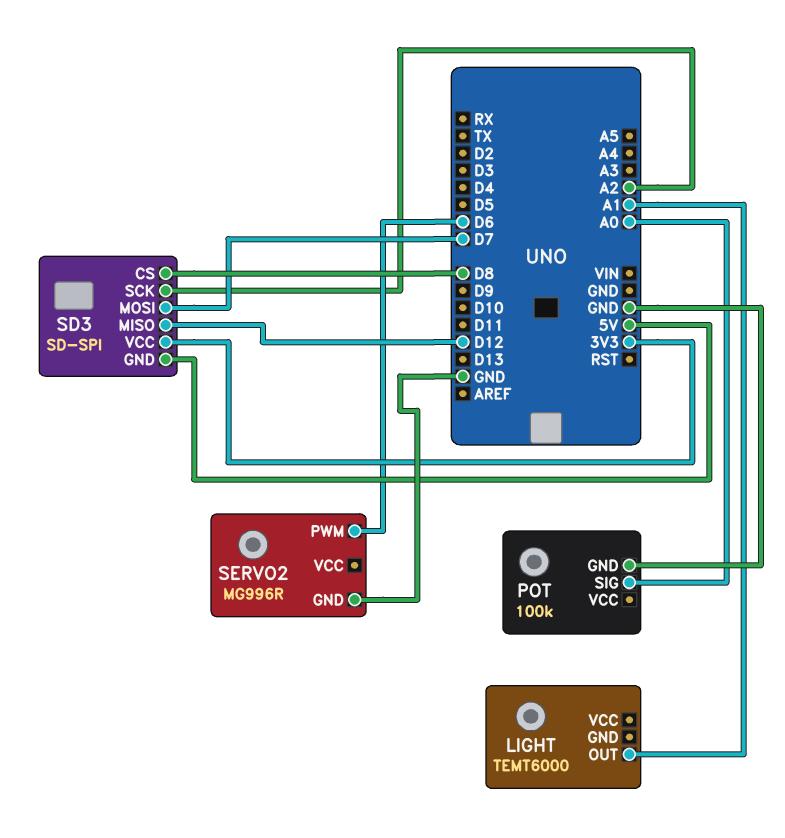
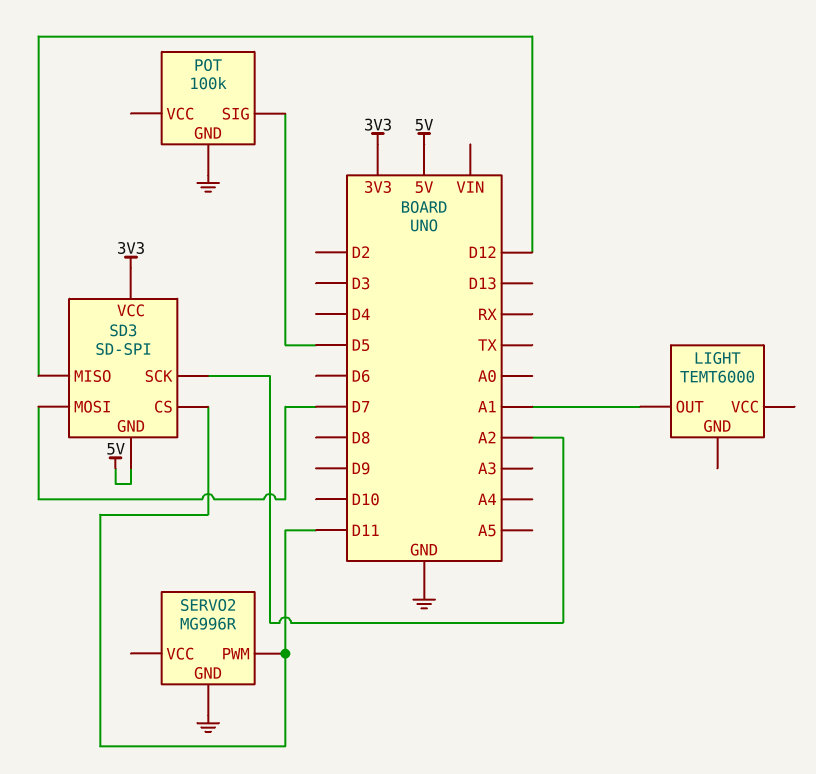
POT pin SIG: A0 -> D5
SD3 pin CS: D8 -> D11
SERVO2 pin PWM: D6 -> D11

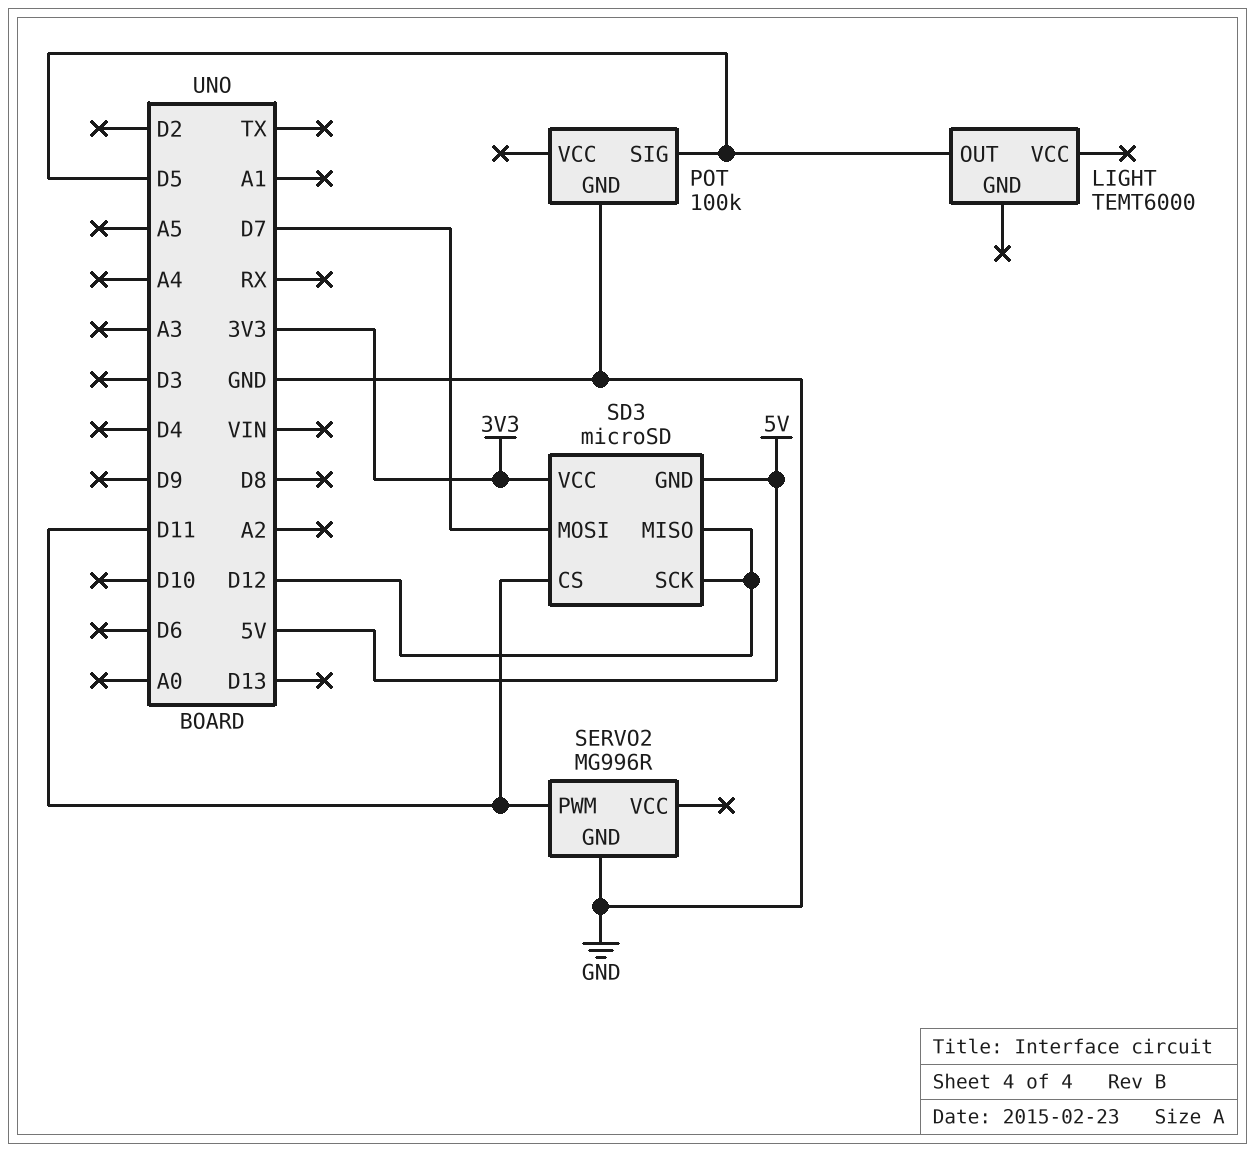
LIGHT pin OUT: A1 -> D5
SD3: SD-SPI -> microSD
SD3 pin SCK: A2 -> D12

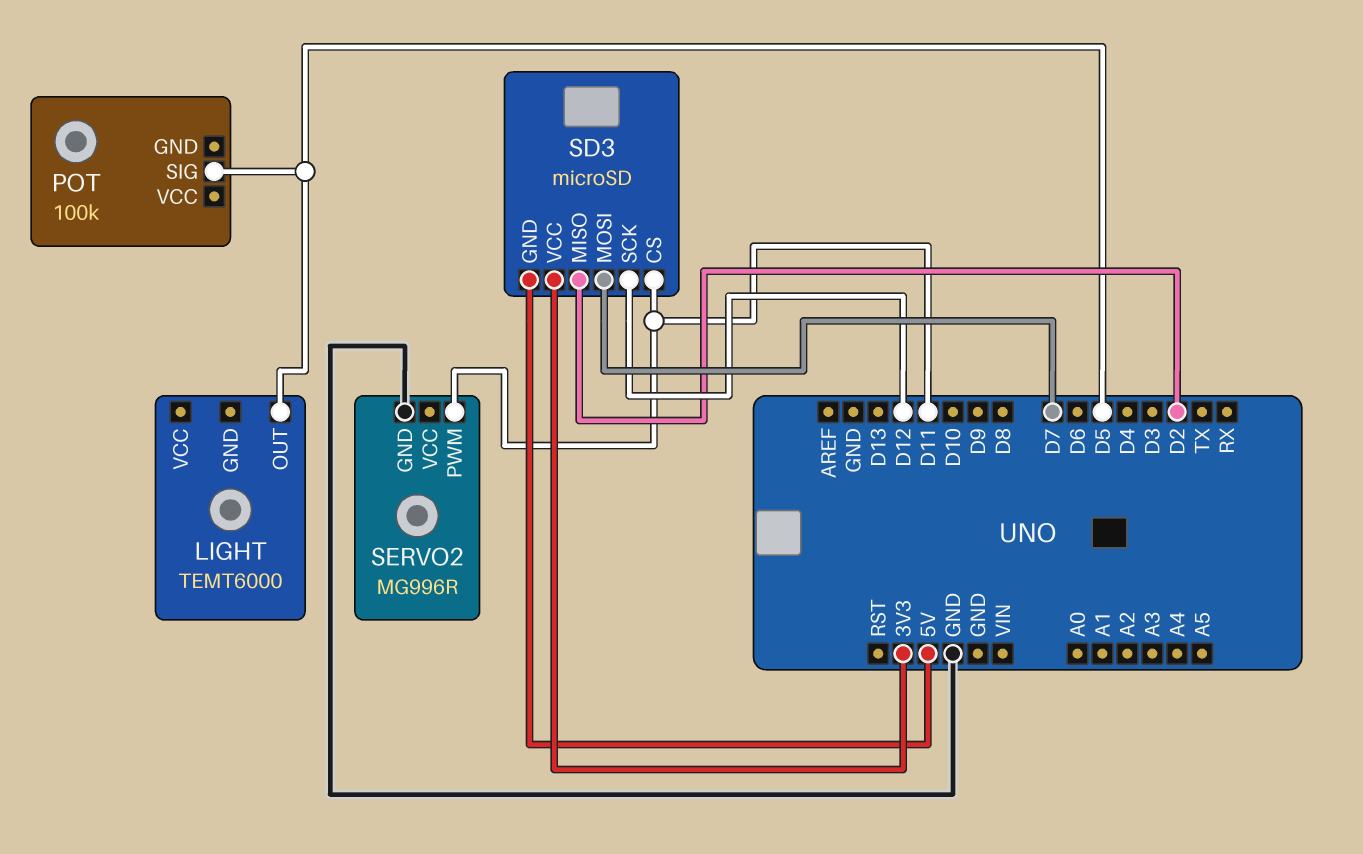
POT pin GND: GND -> none
SD3 pin MISO: D12 -> D2

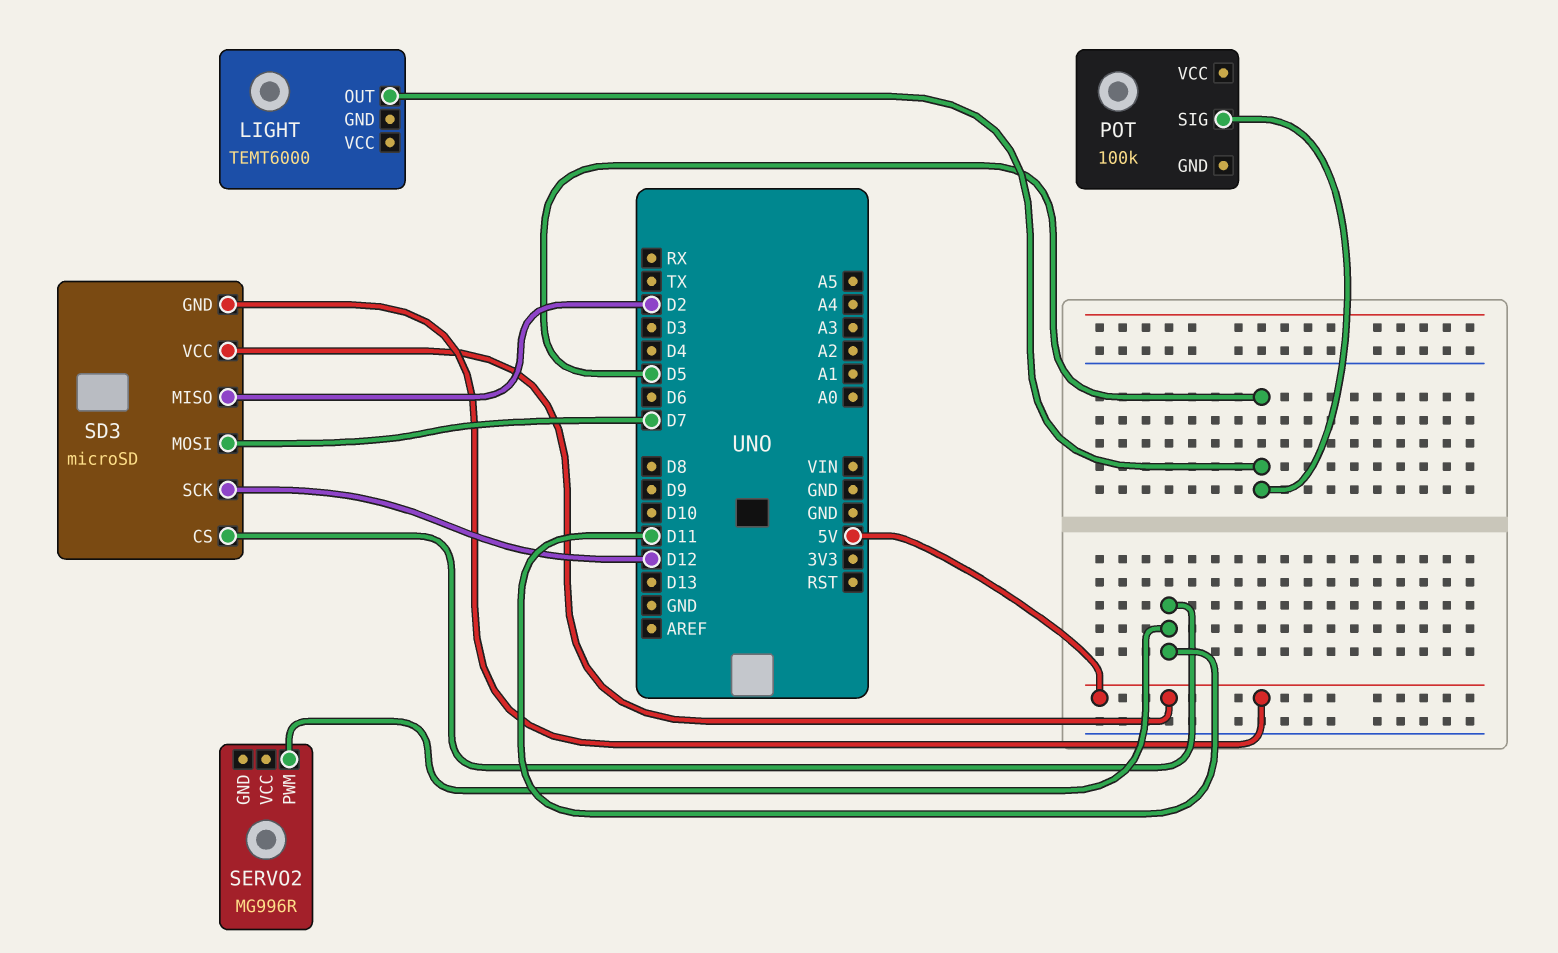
SD3 pin VCC: 3V3 -> 5V
SERVO2 pin GND: GND -> none

